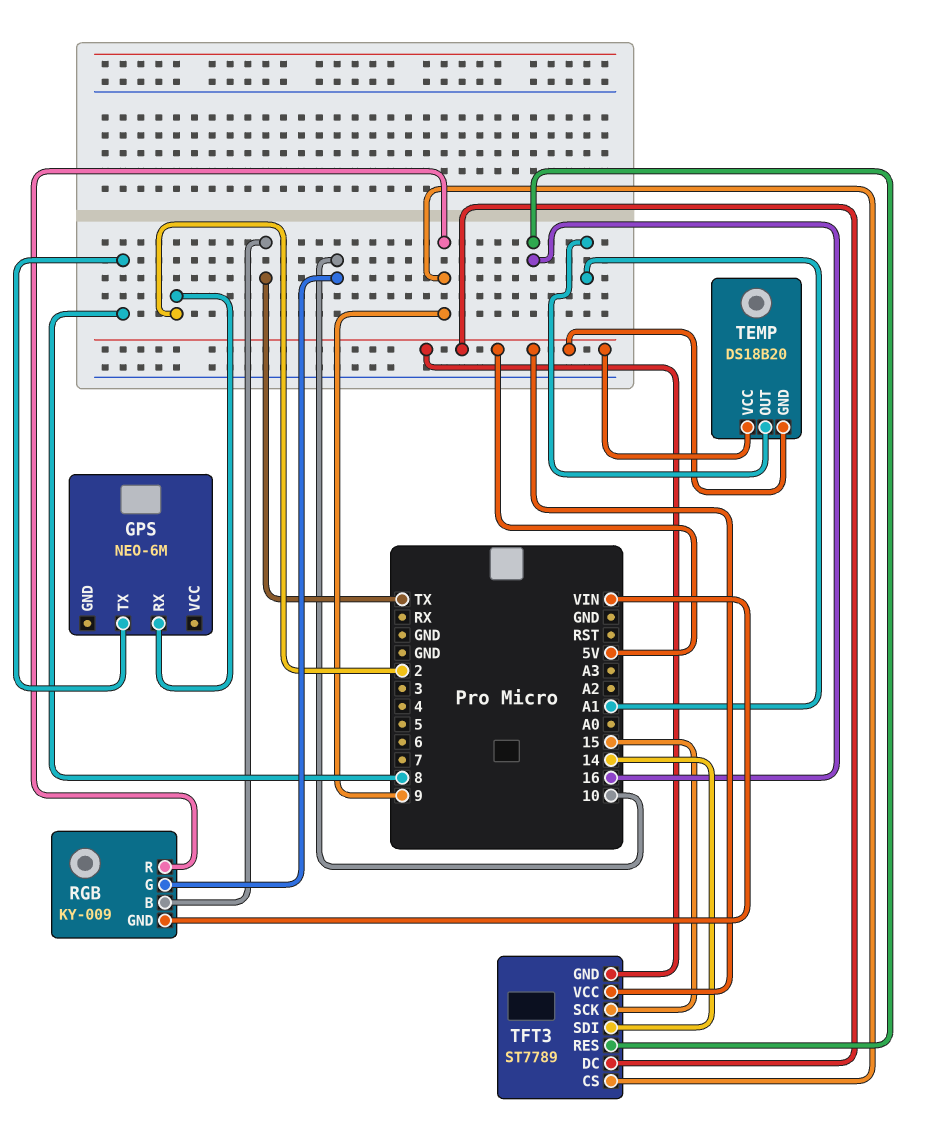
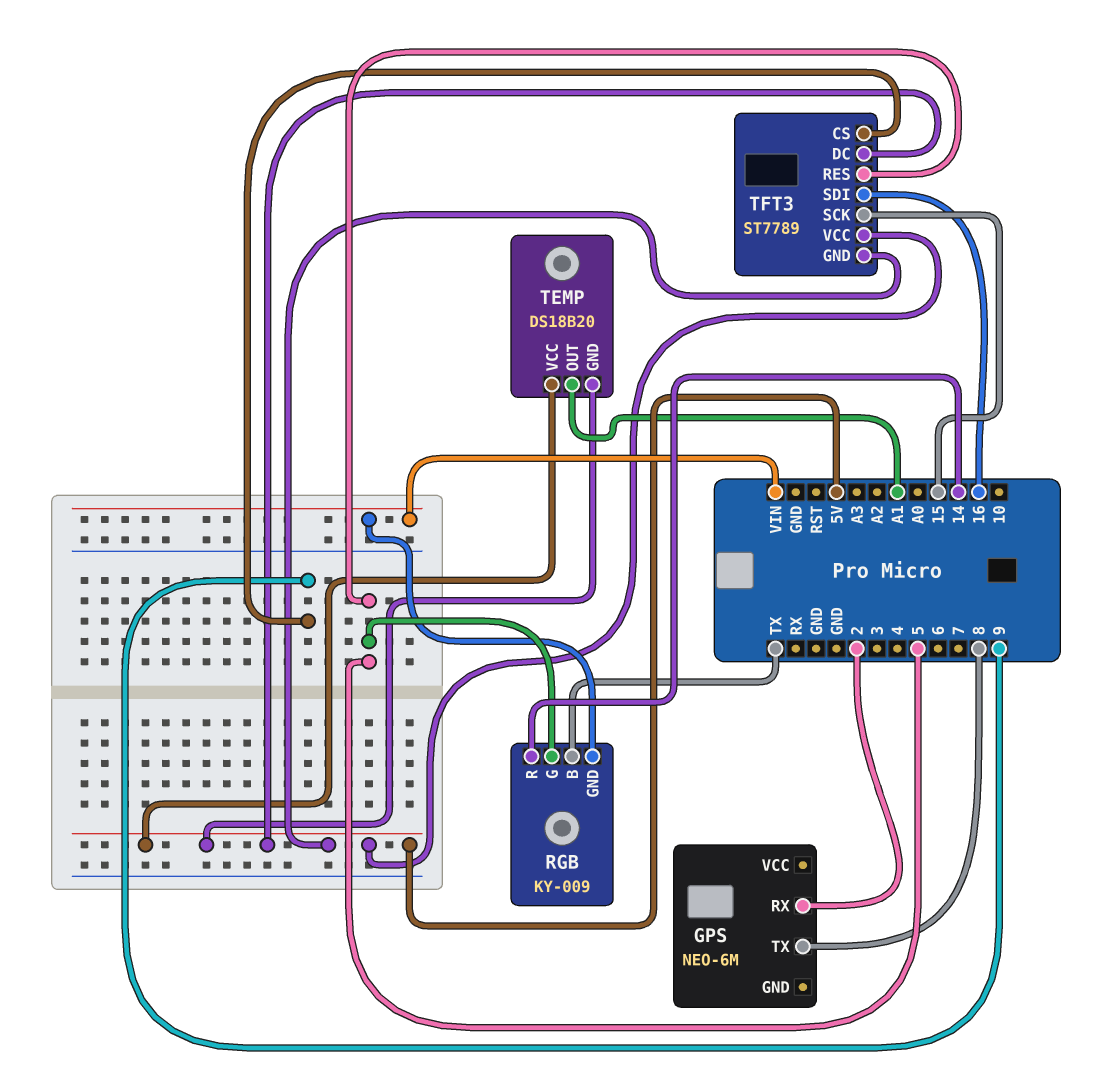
RGB pin G: 10 -> 5
RGB pin R: 9 -> 14
TFT3 pin RES: 16 -> 5
TFT3 pin SDI: 14 -> 16

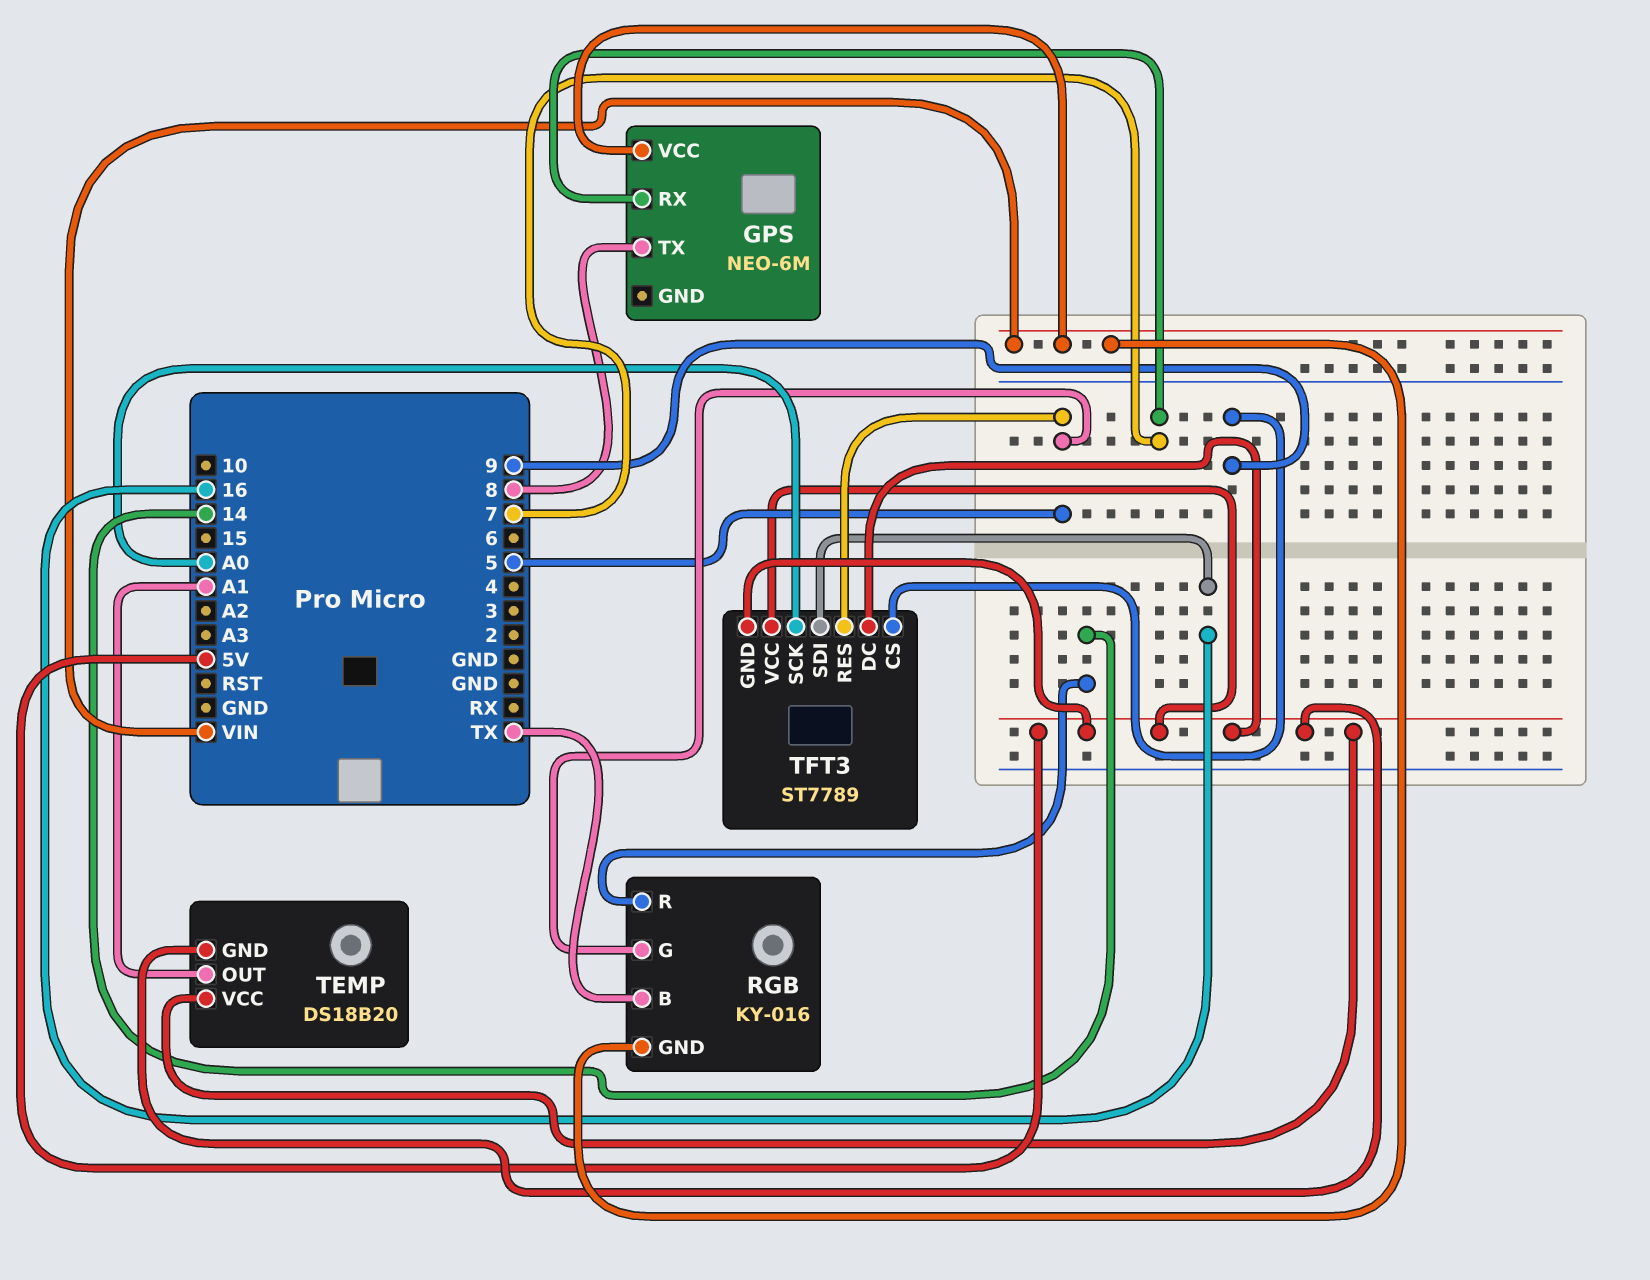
GPS pin RX: 2 -> 7
GPS pin VCC: none -> VIN
RGB: KY-009 -> KY-016
TFT3 pin SCK: 15 -> A0

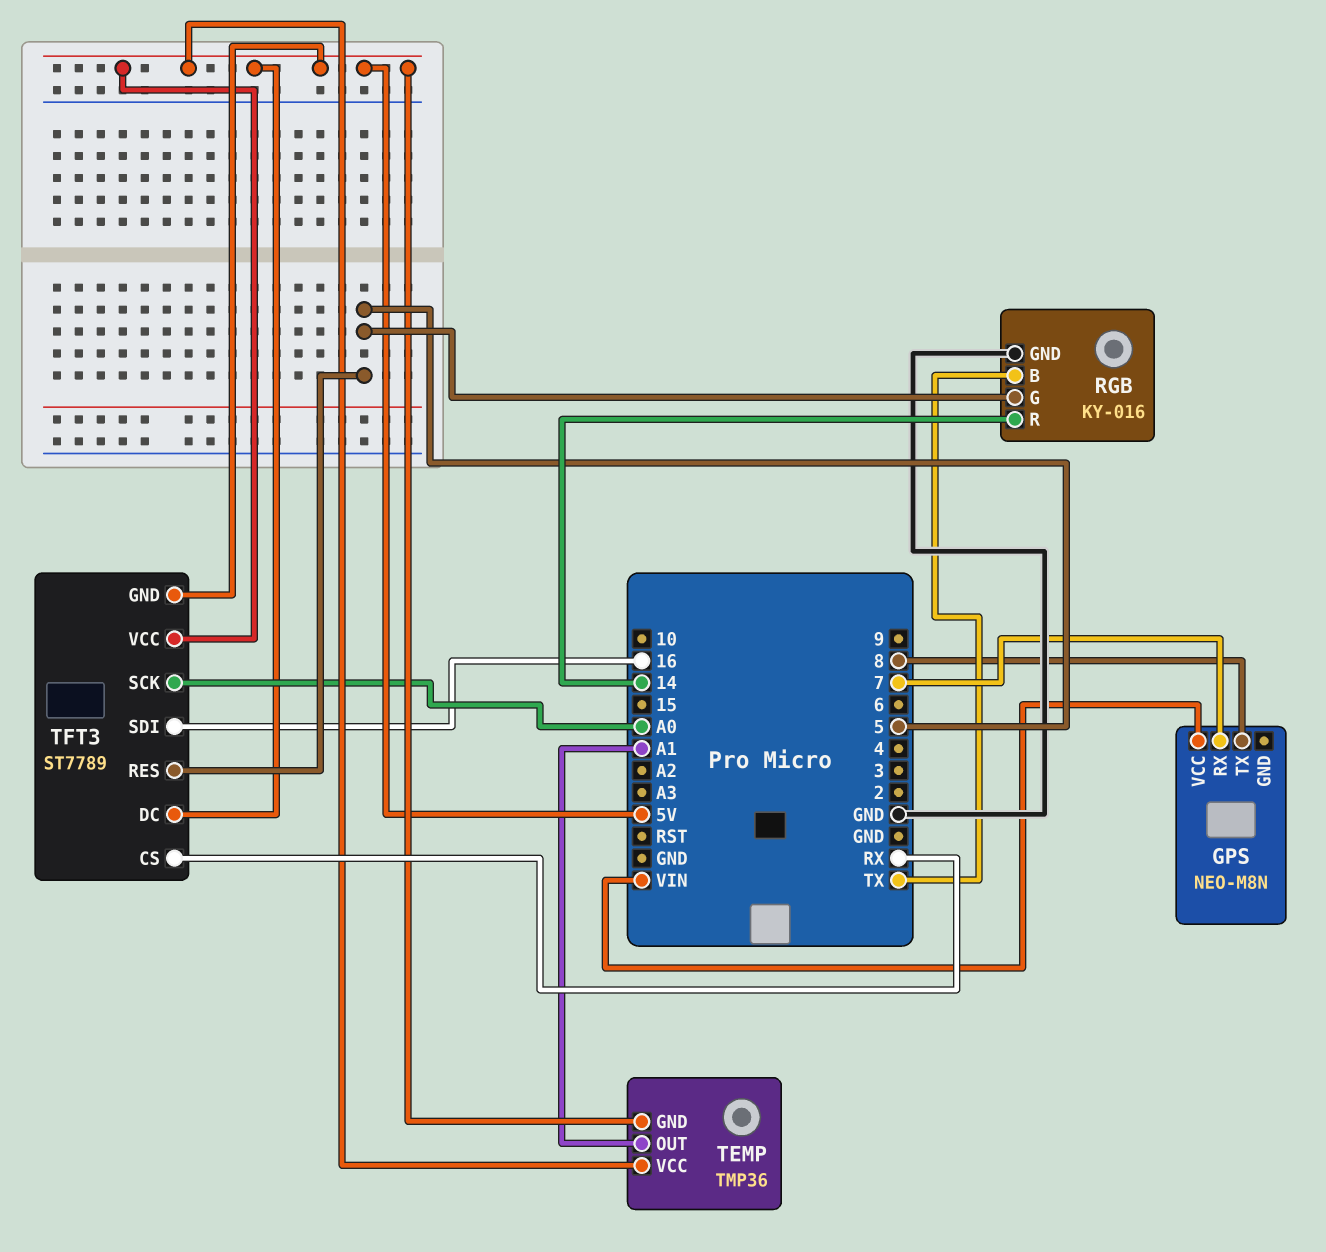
GPS: NEO-6M -> NEO-M8N
RGB pin GND: VIN -> GND
TEMP: DS18B20 -> TMP36
TFT3 pin CS: 9 -> RX

